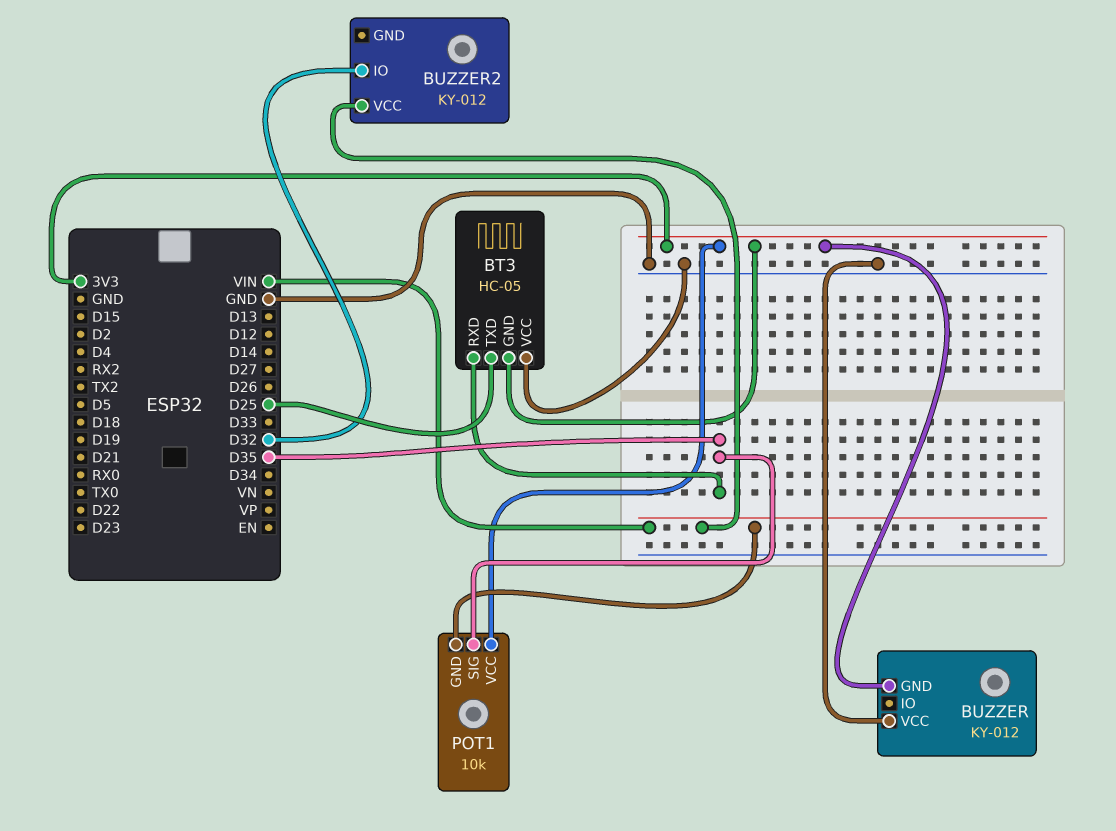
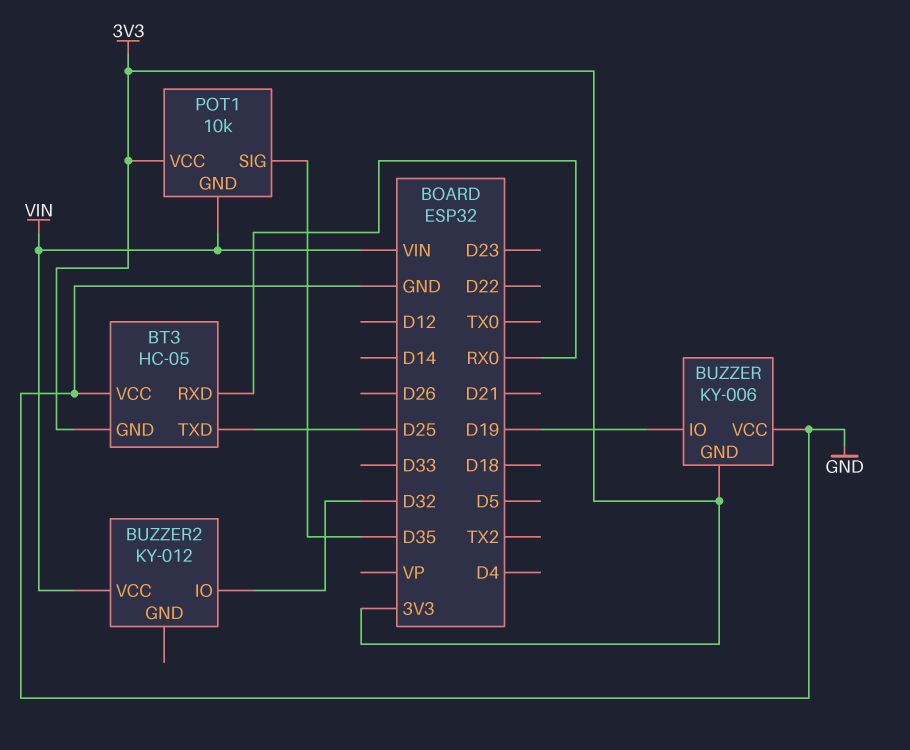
BT3 pin RXD: D35 -> RX0
BUZZER: KY-012 -> KY-006
BUZZER pin IO: none -> D19

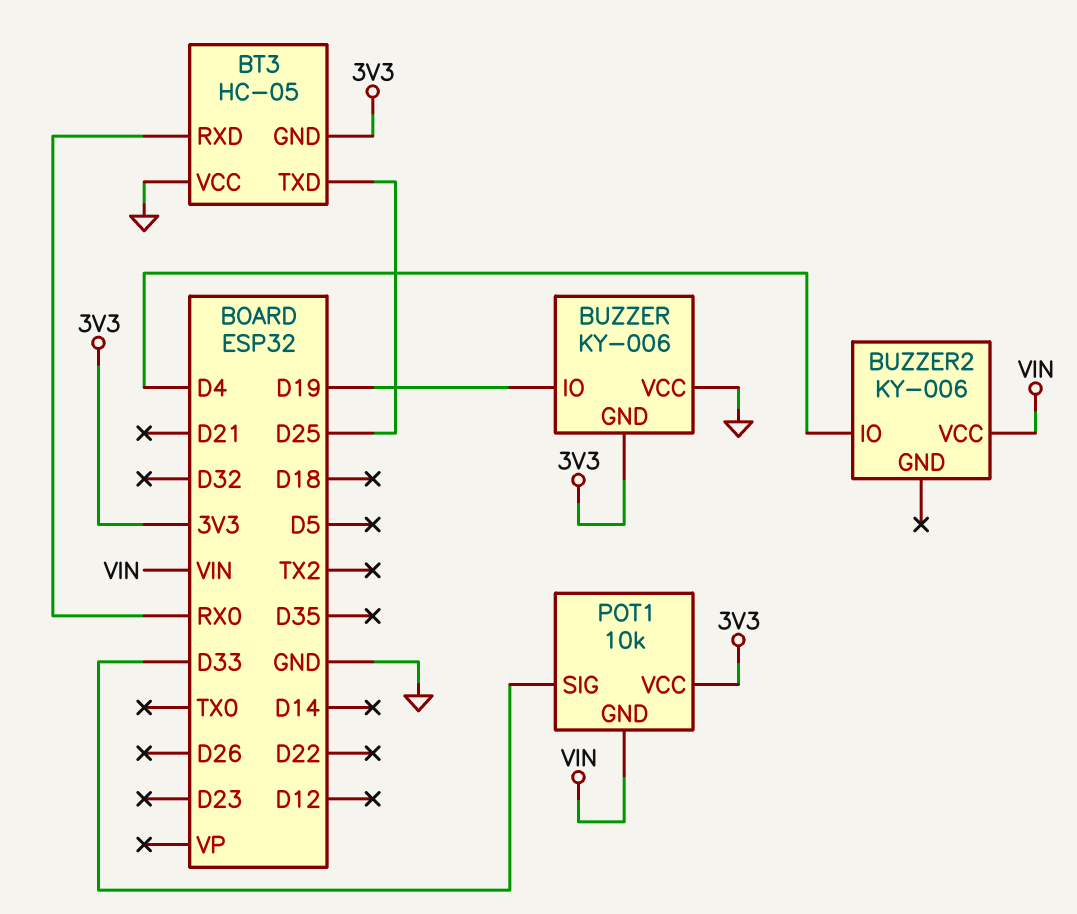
BUZZER2: KY-012 -> KY-006
BUZZER2 pin IO: D32 -> D4
POT1 pin SIG: D35 -> D33

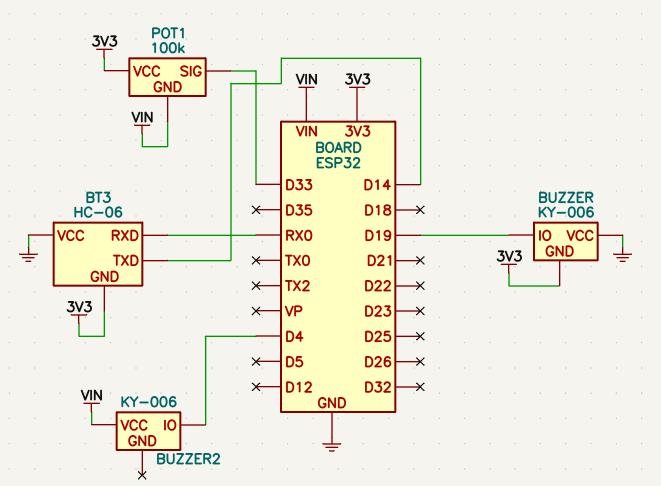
BT3: HC-05 -> HC-06
BT3 pin TXD: D25 -> D14
POT1: 10k -> 100k

